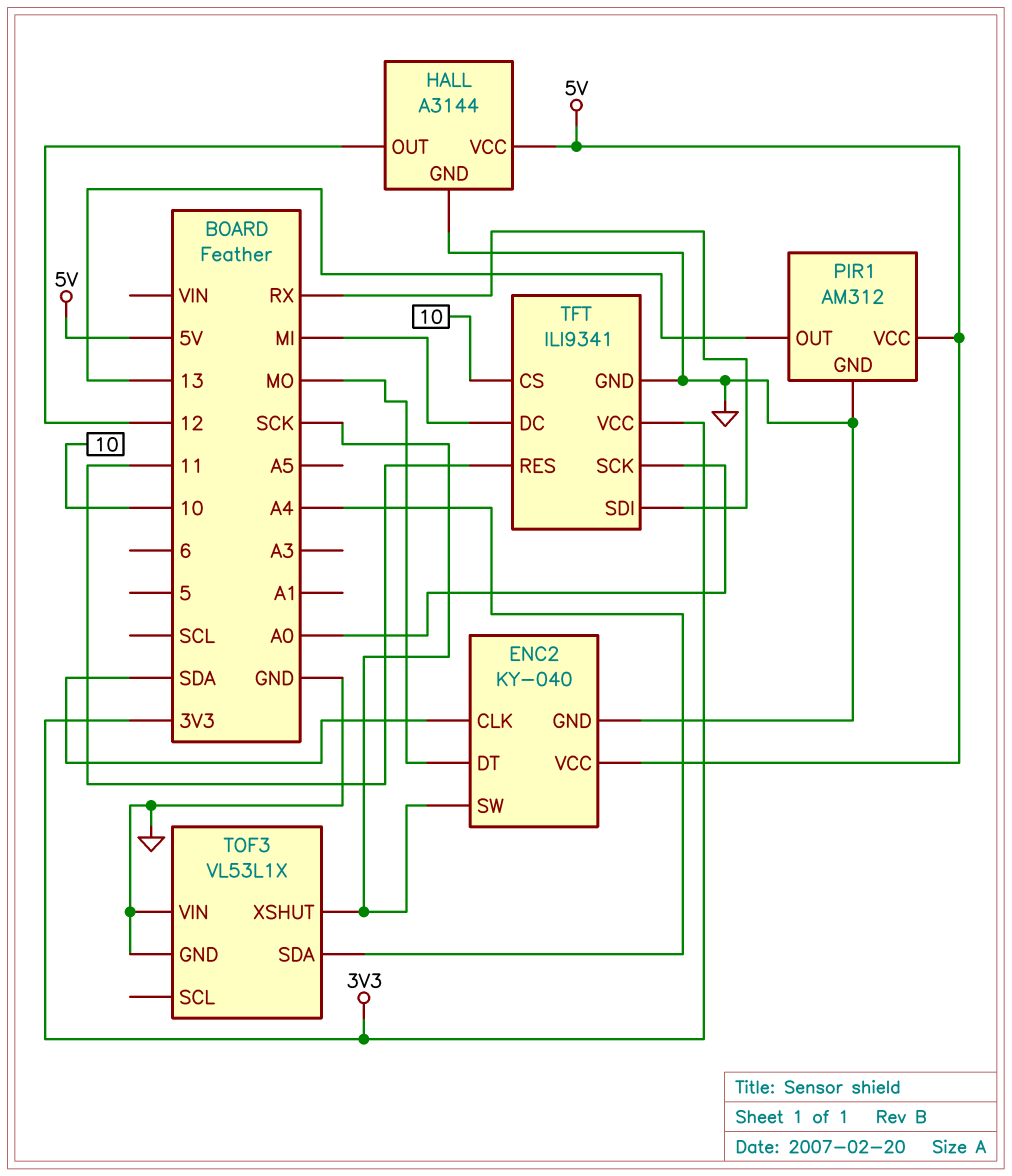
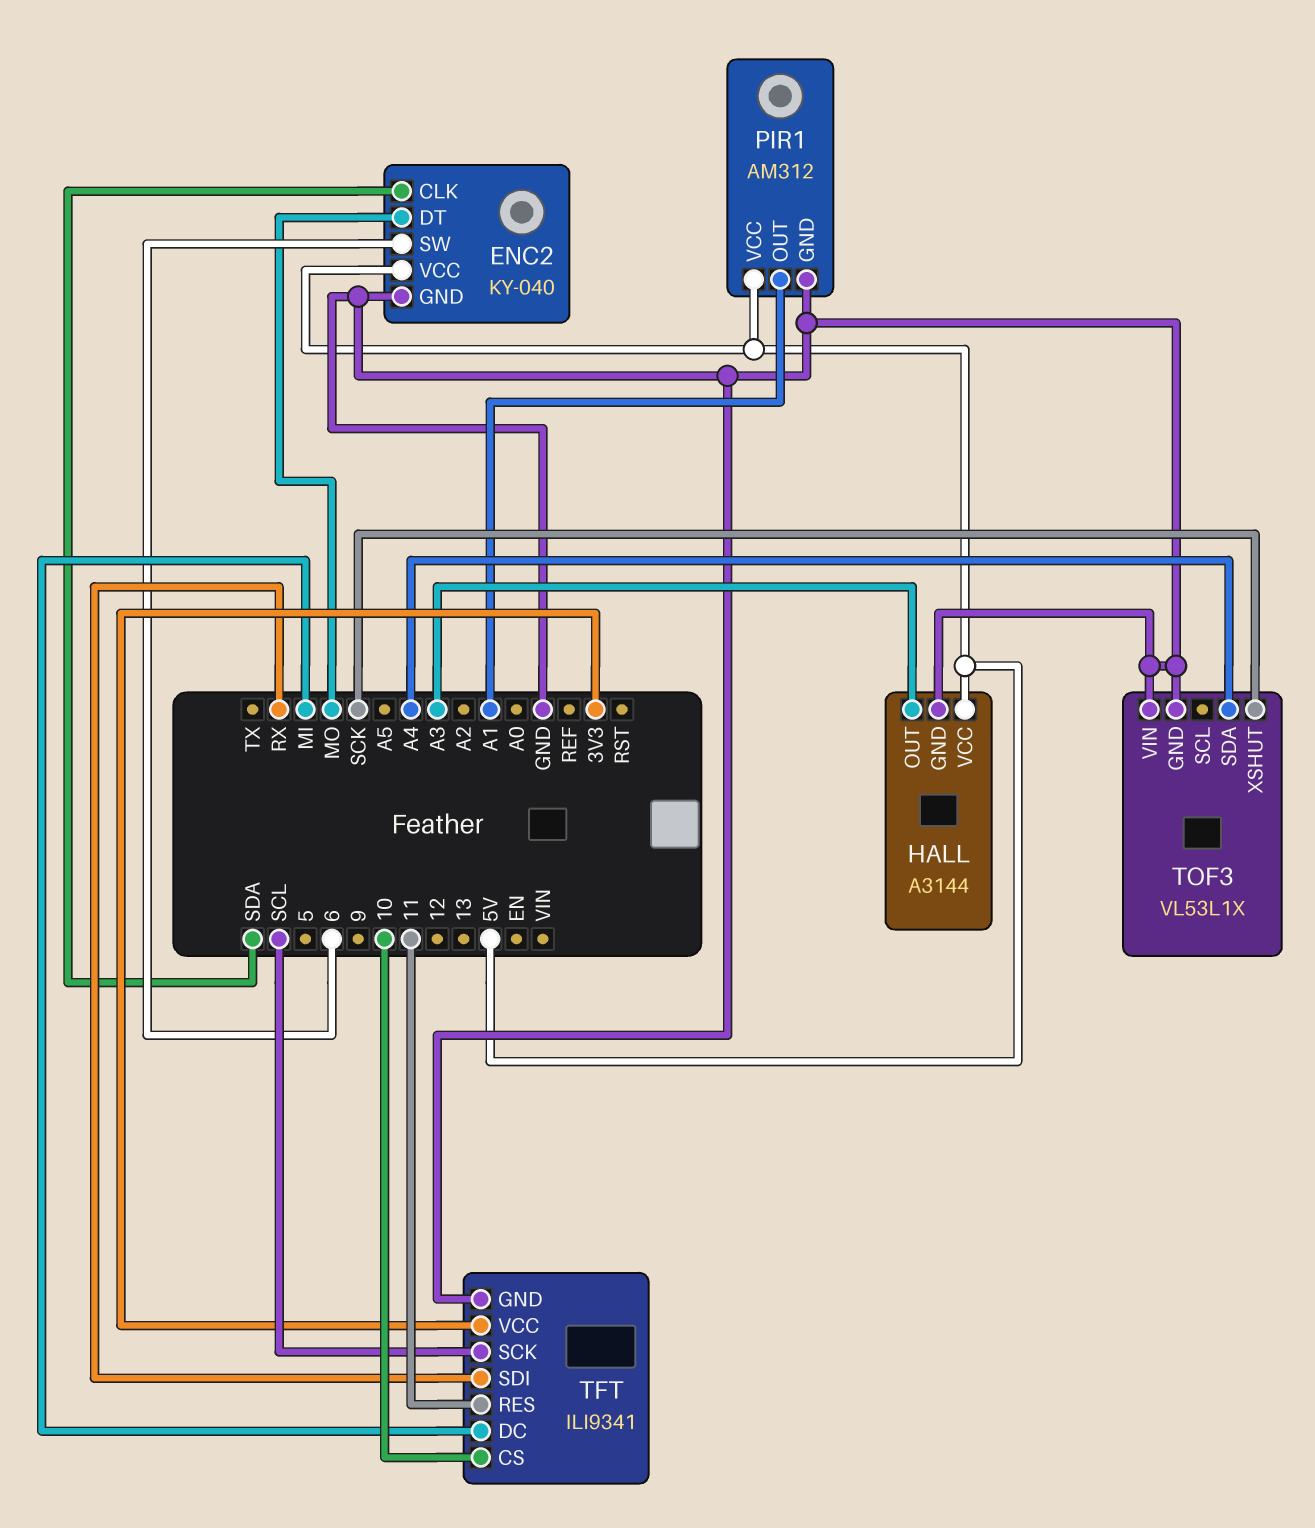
ENC2 pin SW: SCK -> 6
HALL pin OUT: 12 -> A3
PIR1 pin OUT: 13 -> A1
TFT pin SCK: A0 -> SCL

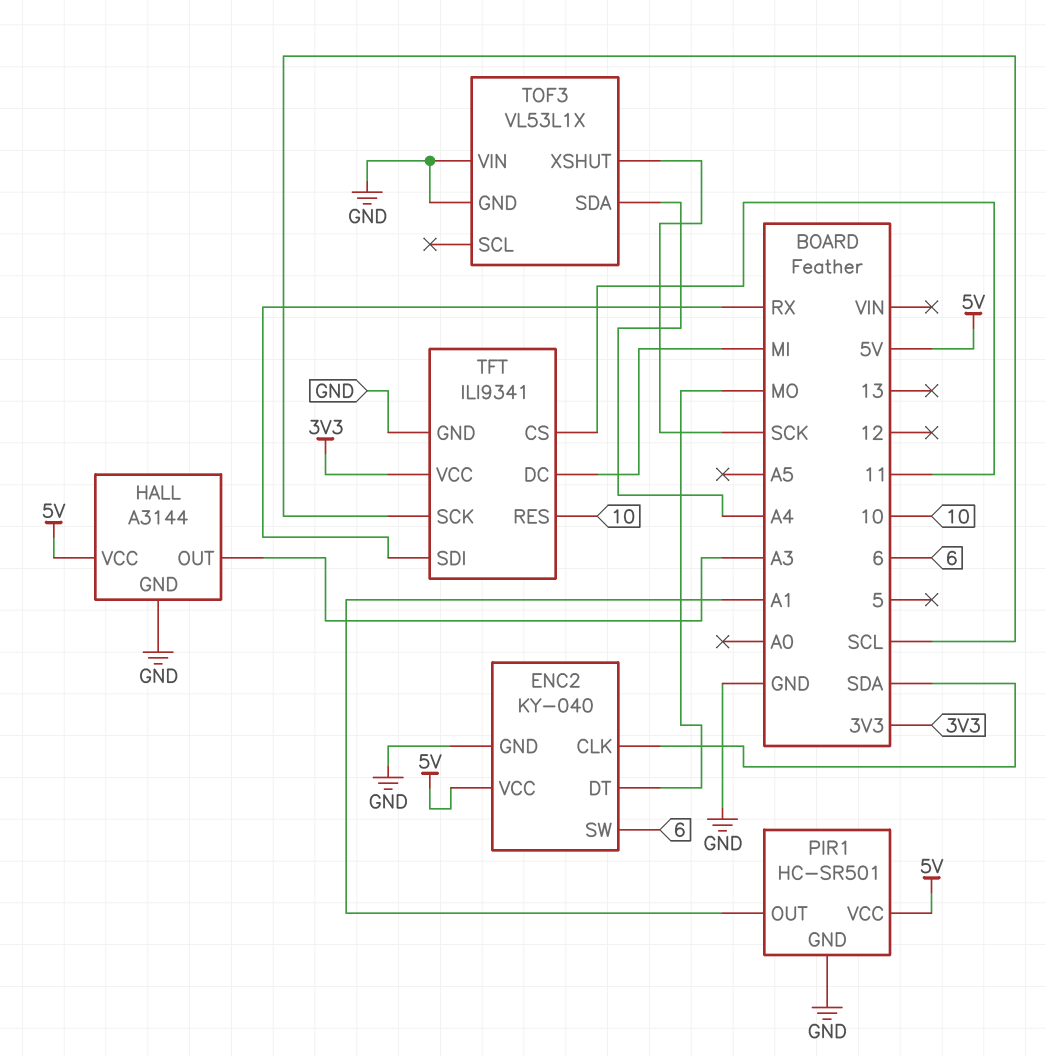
PIR1: AM312 -> HC-SR501
TFT pin CS: 10 -> 11
TFT pin RES: 11 -> 10

